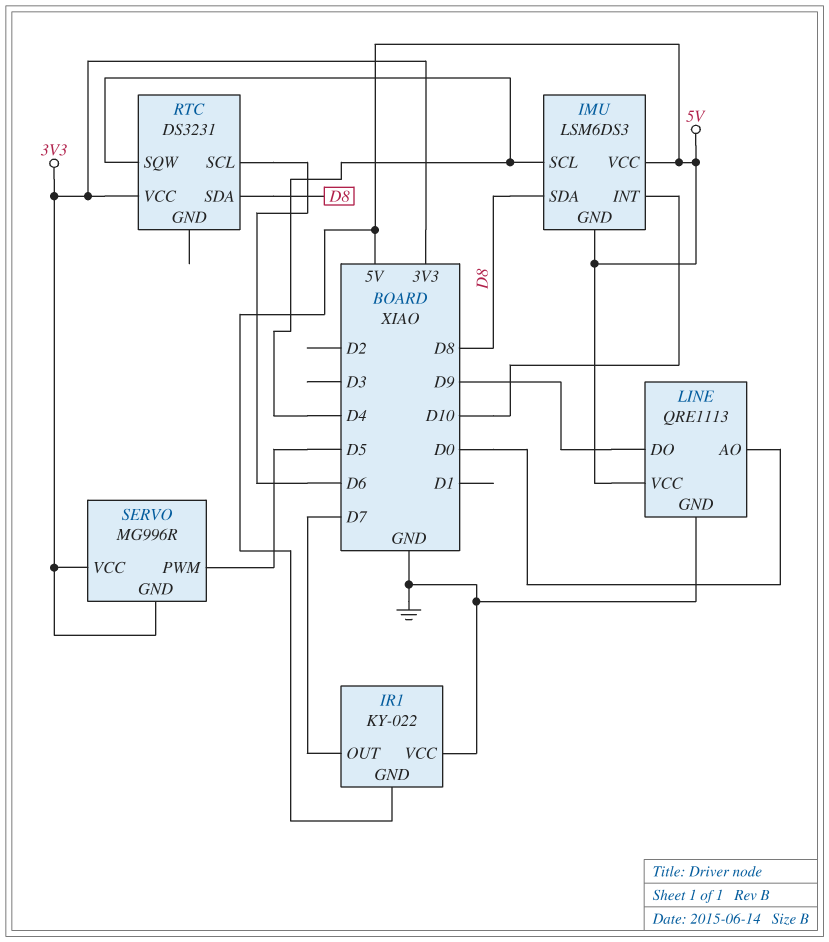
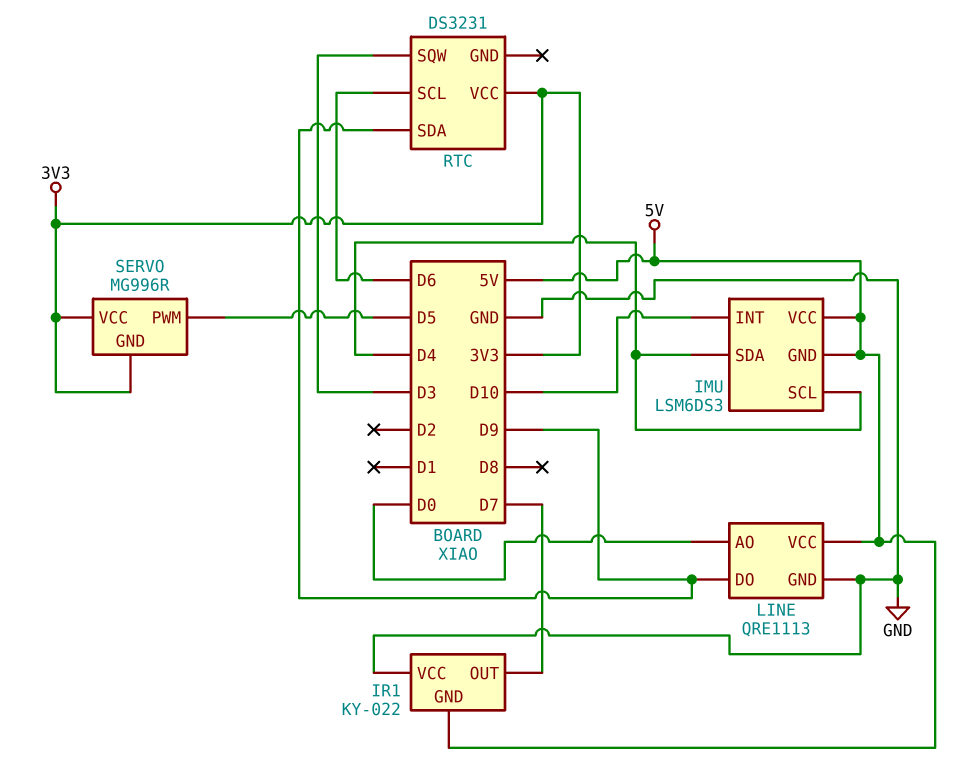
IMU pin SDA: D8 -> D4
RTC pin SDA: D8 -> D9
RTC pin SQW: D4 -> D3

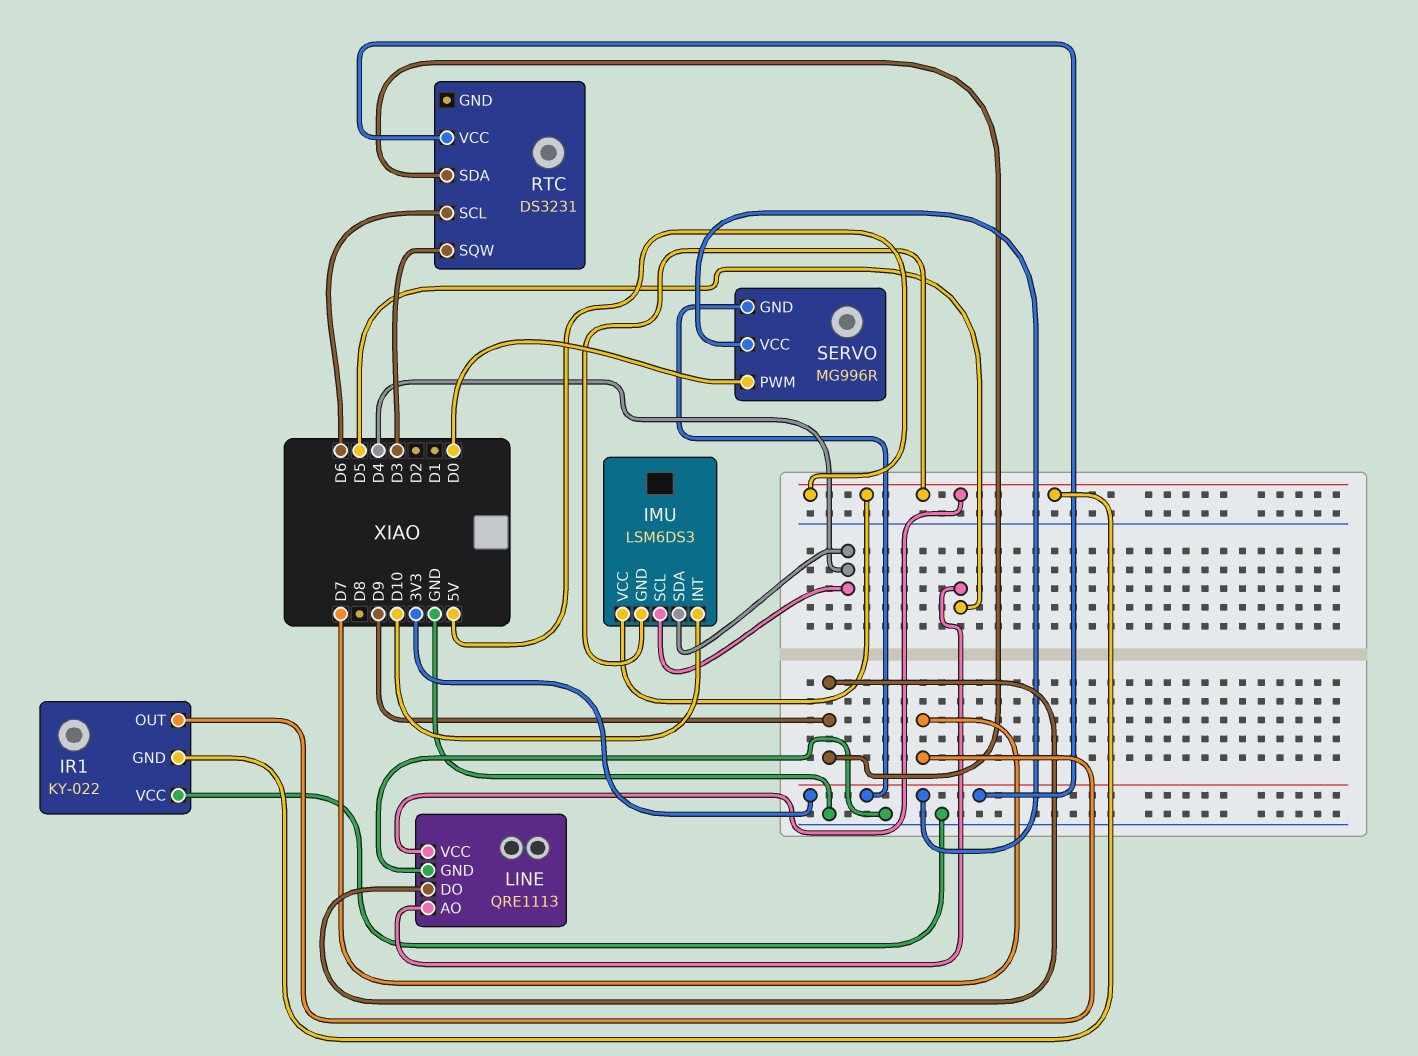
LINE pin AO: D0 -> D5
SERVO pin PWM: D5 -> D0

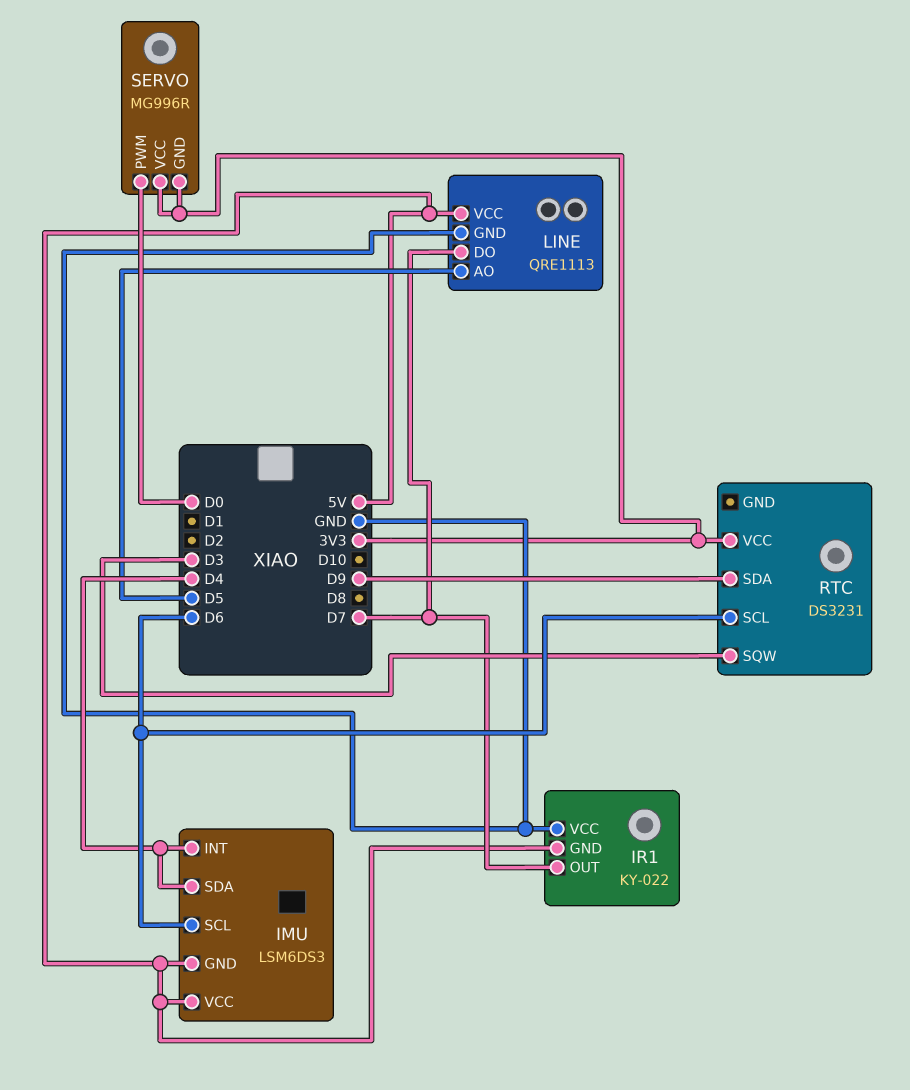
IMU pin INT: D10 -> D4
IMU pin SCL: D4 -> D6
LINE pin DO: D9 -> D7

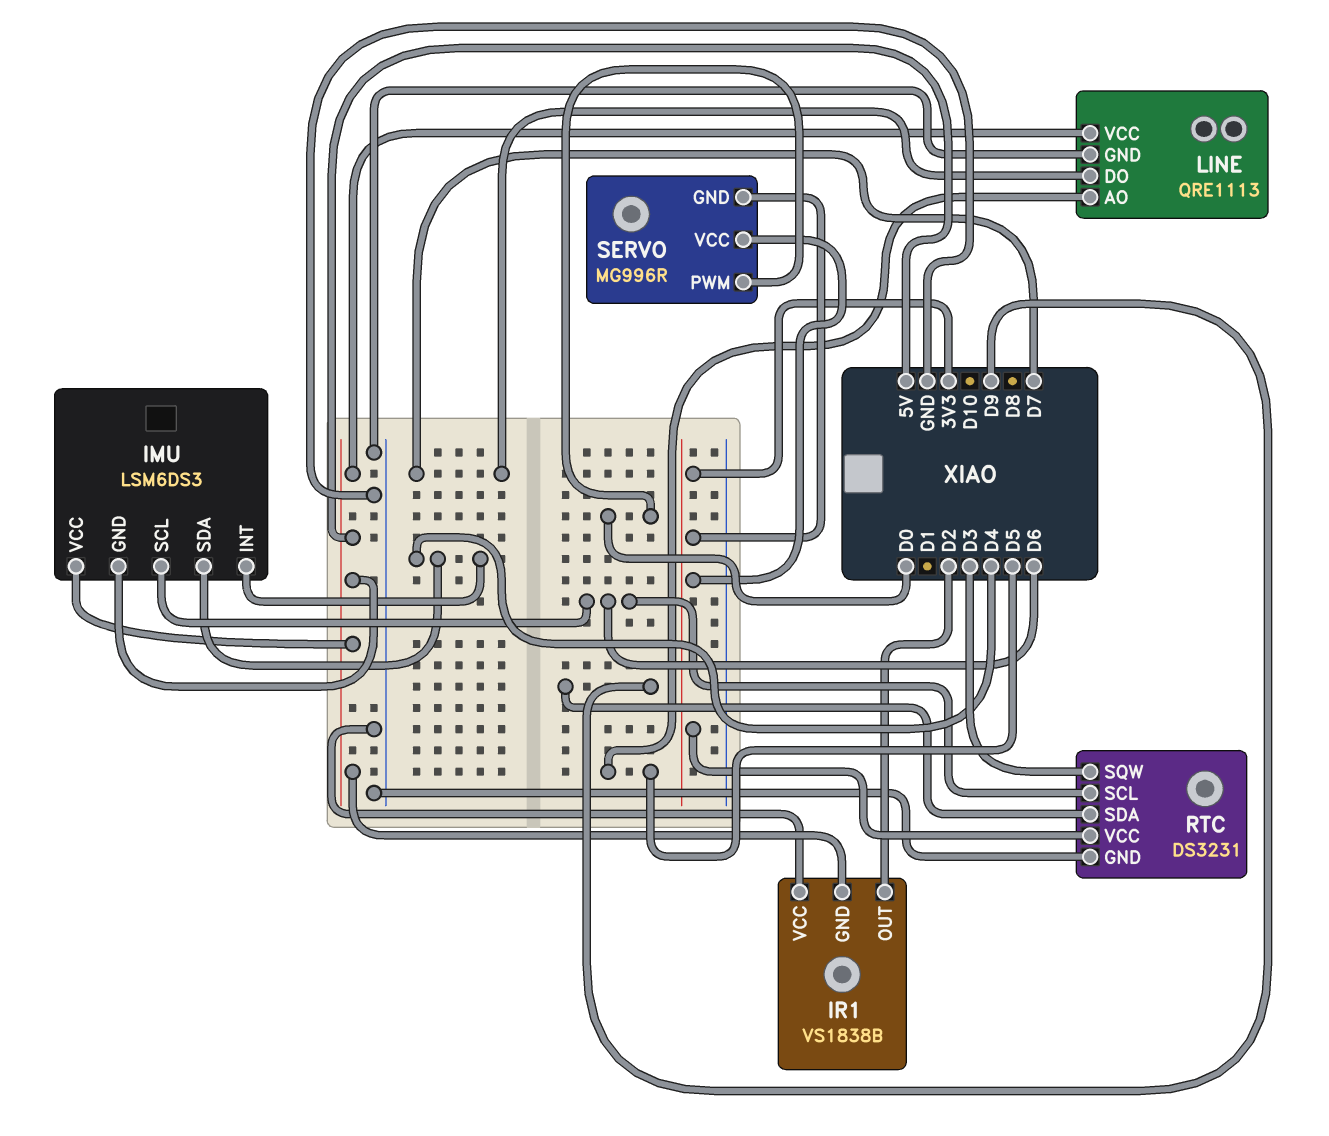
IR1: KY-022 -> VS1838B
IR1 pin OUT: D7 -> D2
RTC pin GND: none -> GND

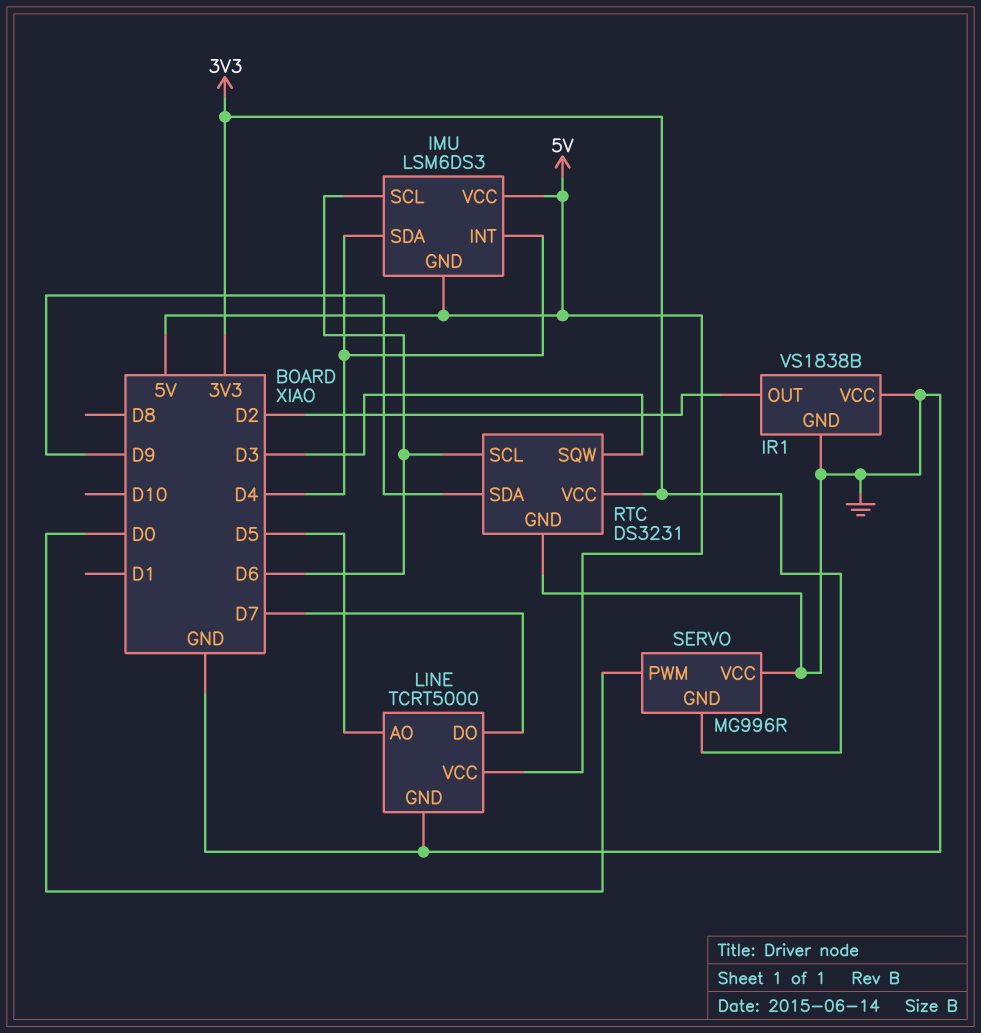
IR1 pin GND: 5V -> GND
LINE: QRE1113 -> TCRT5000
SERVO pin VCC: 3V3 -> GND

